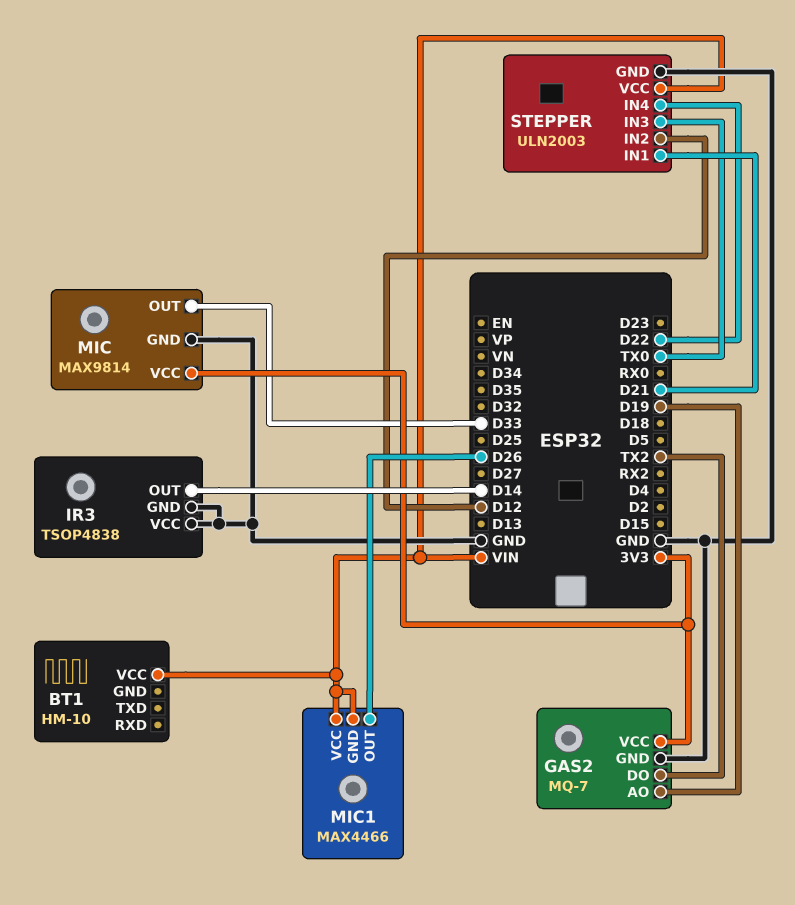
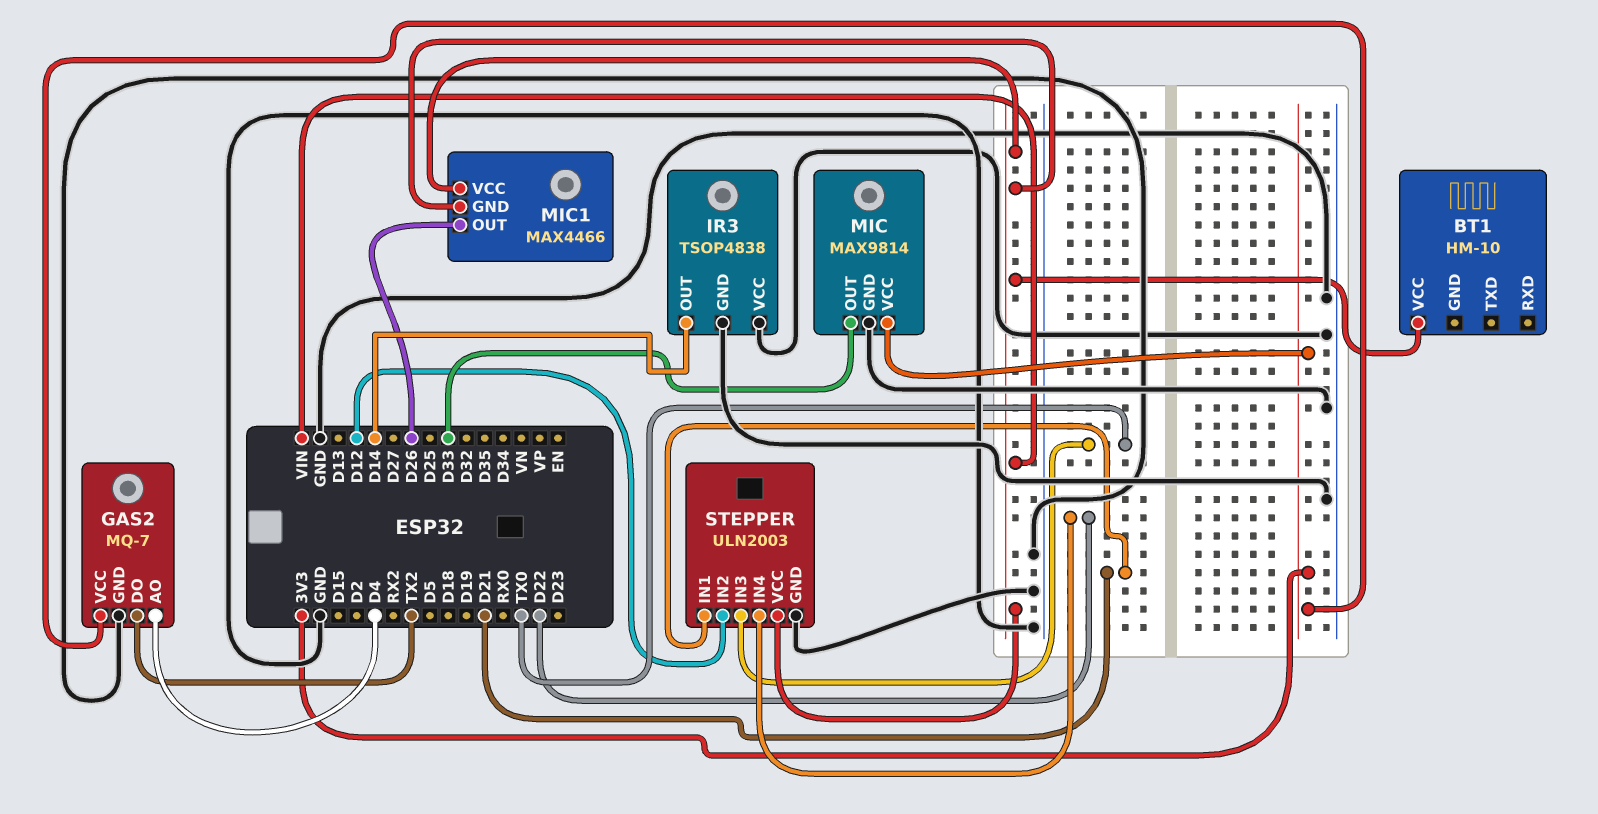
GAS2 pin AO: D19 -> D4

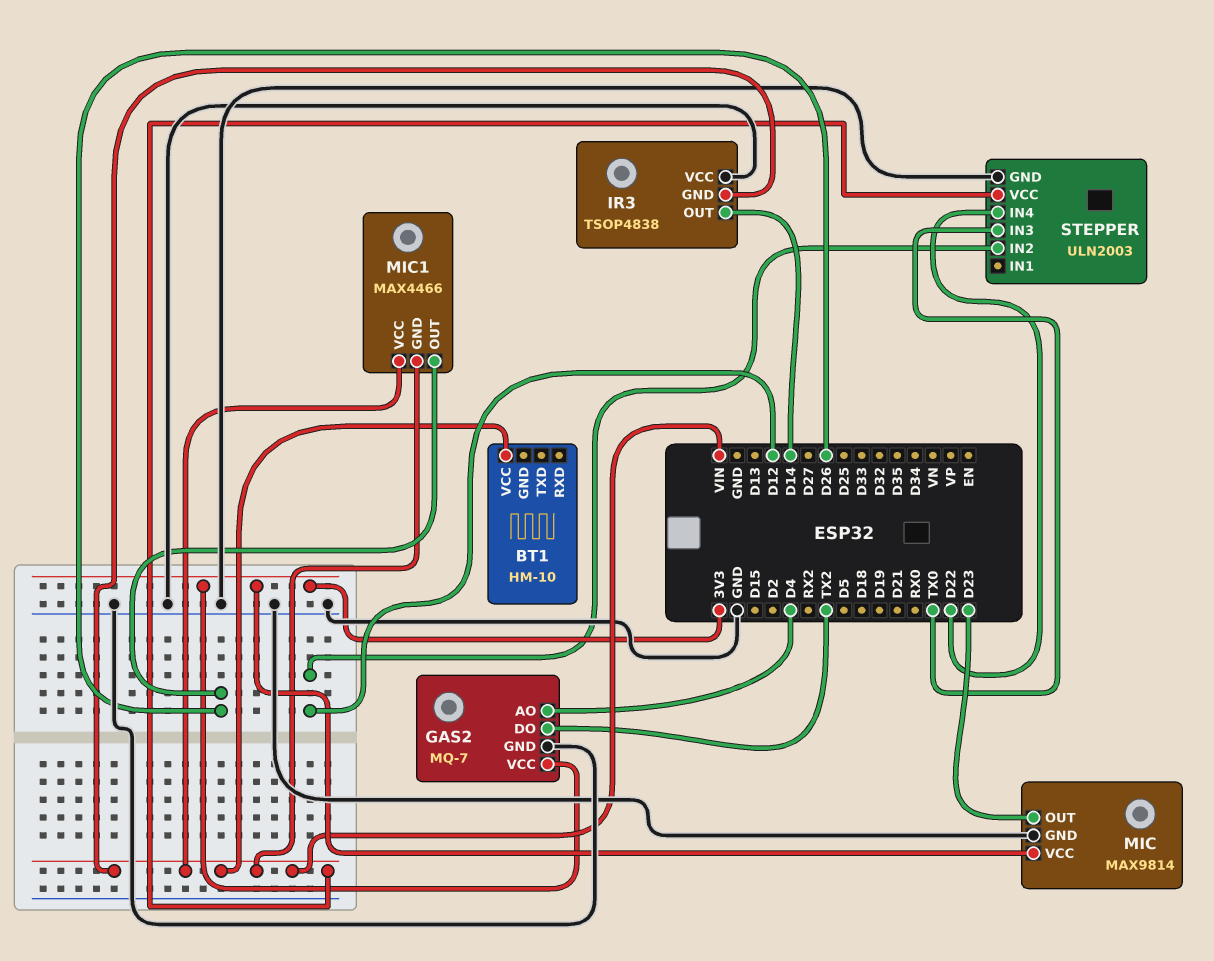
IR3 pin GND: GND -> VIN
MIC pin OUT: D33 -> D23
STEPPER pin IN1: D21 -> none

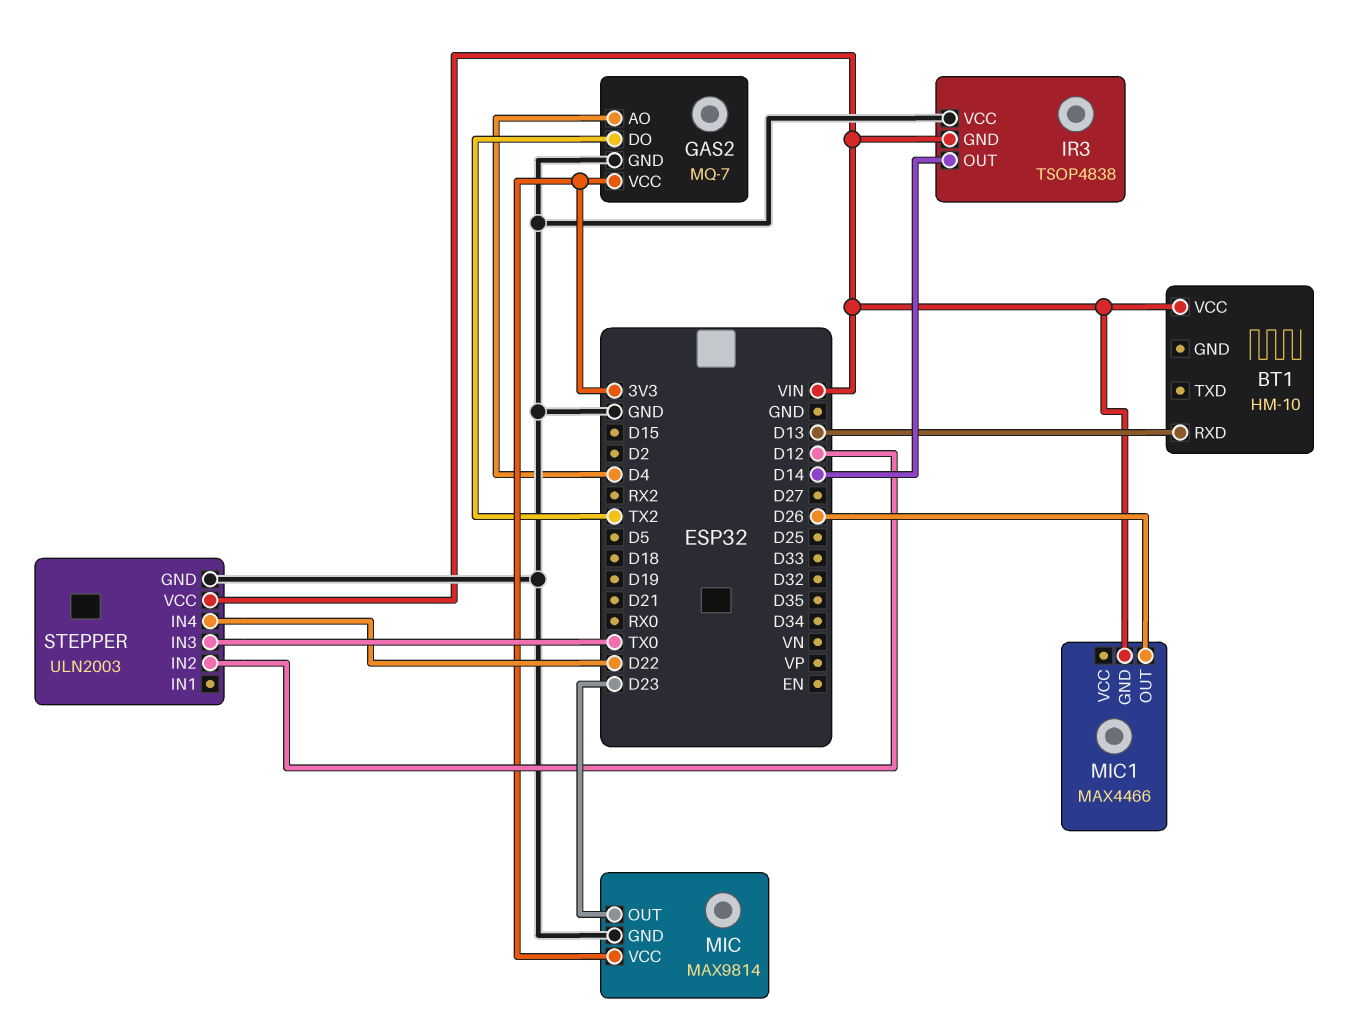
BT1 pin RXD: none -> D13
MIC1 pin VCC: VIN -> none

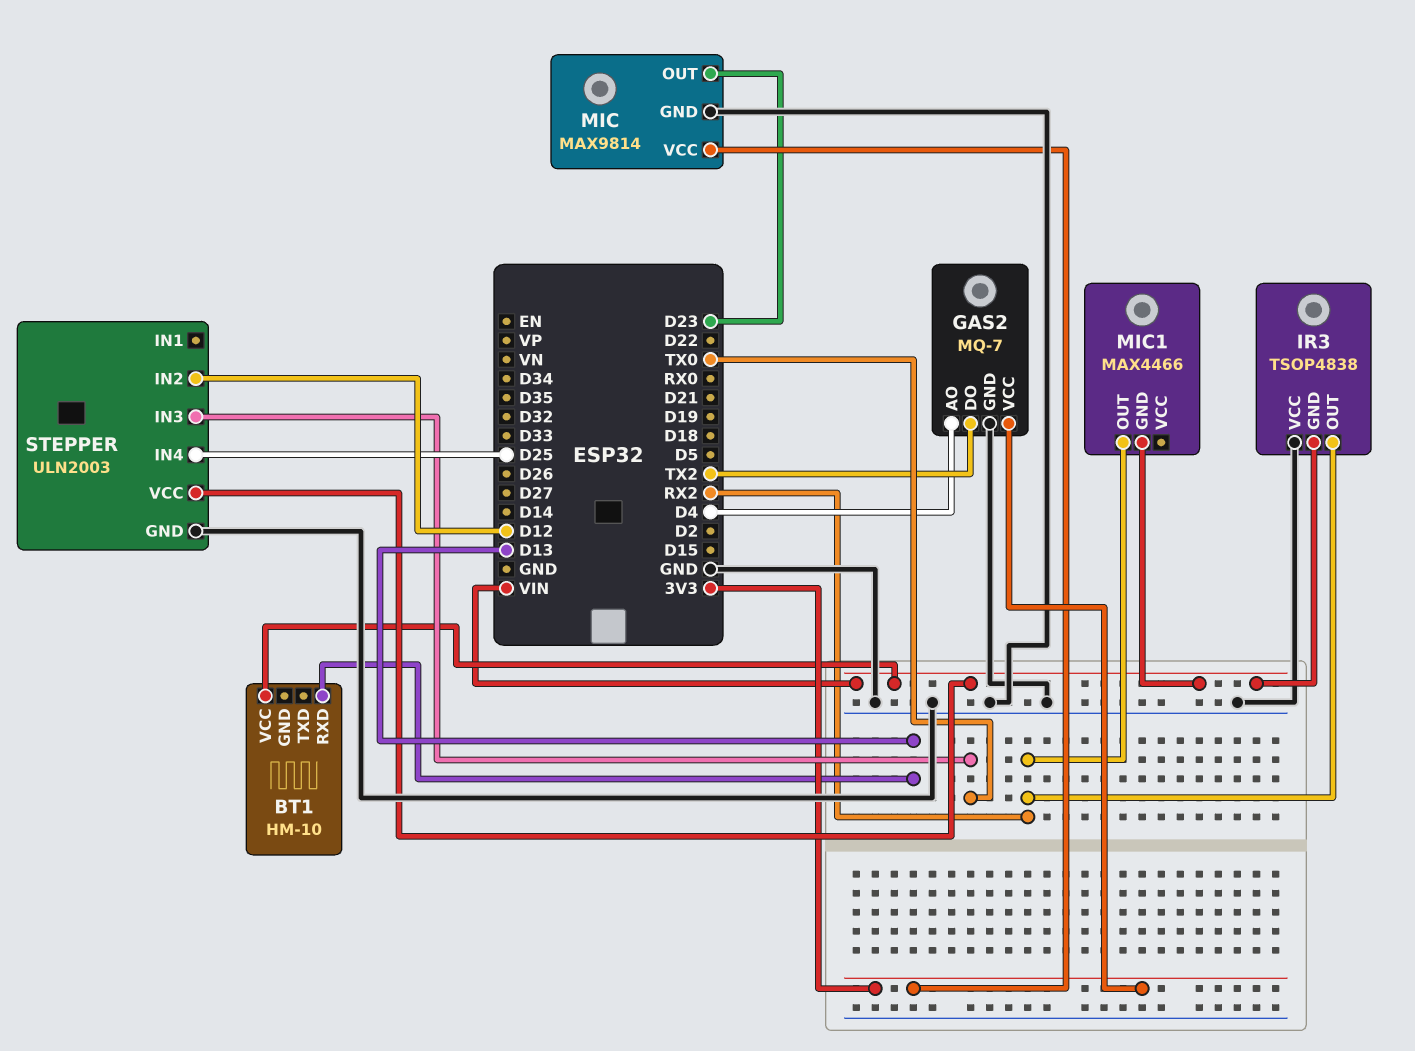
IR3 pin OUT: D14 -> RX2
MIC1 pin OUT: D26 -> RX2
STEPPER pin IN4: D22 -> D25

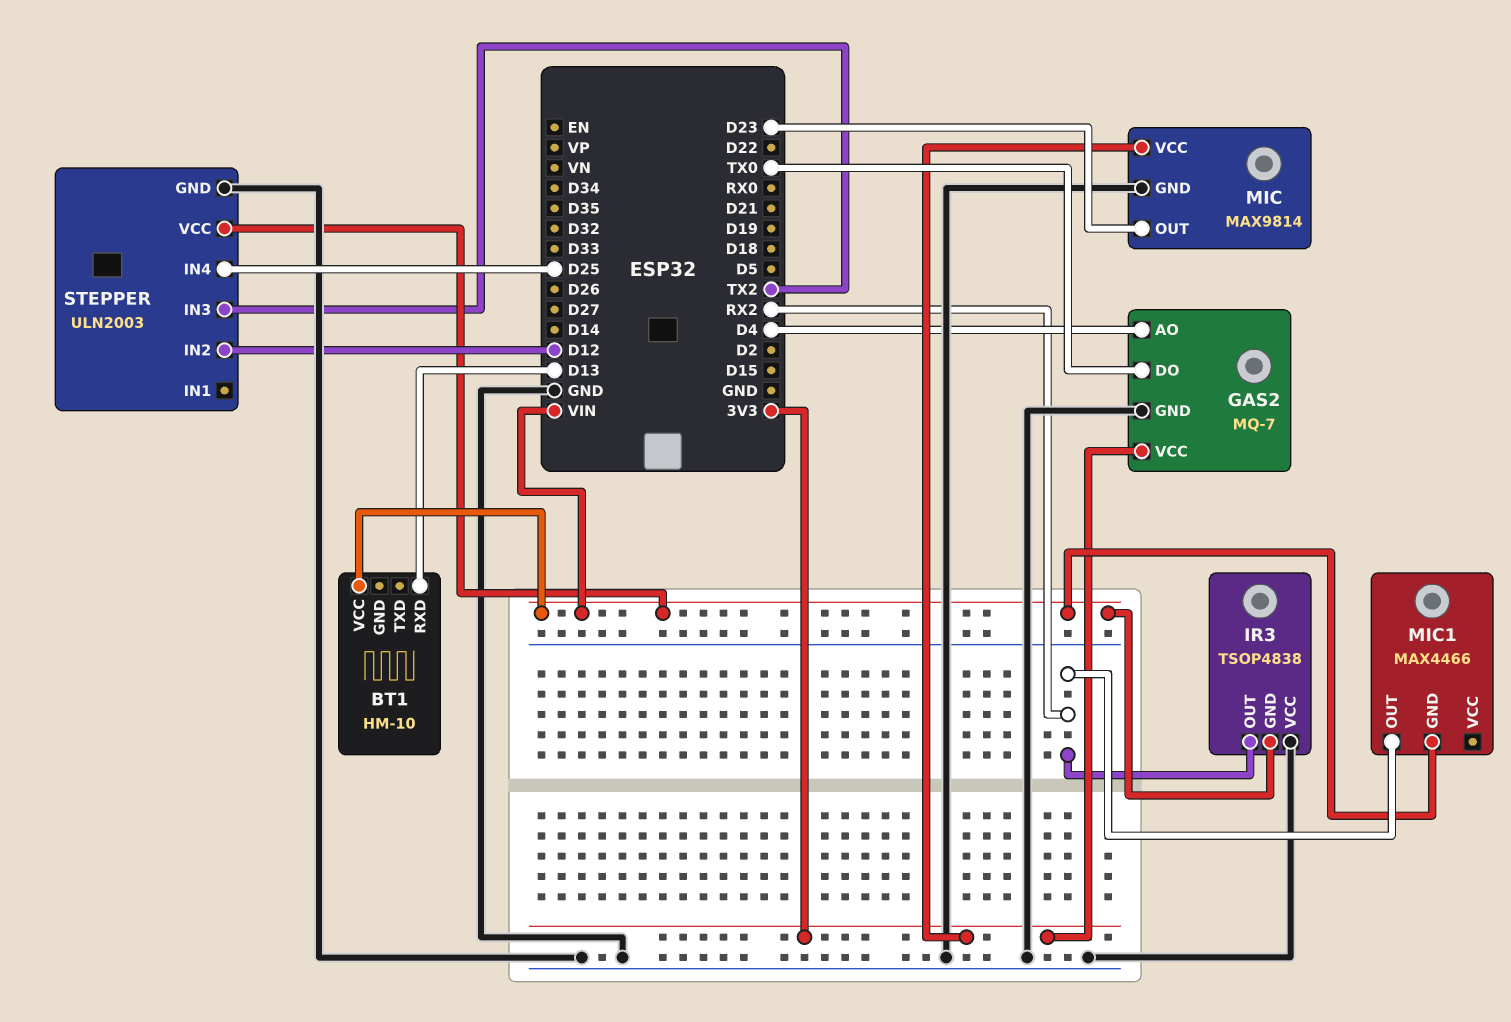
GAS2 pin DO: TX2 -> TX0
STEPPER pin IN3: TX0 -> TX2

